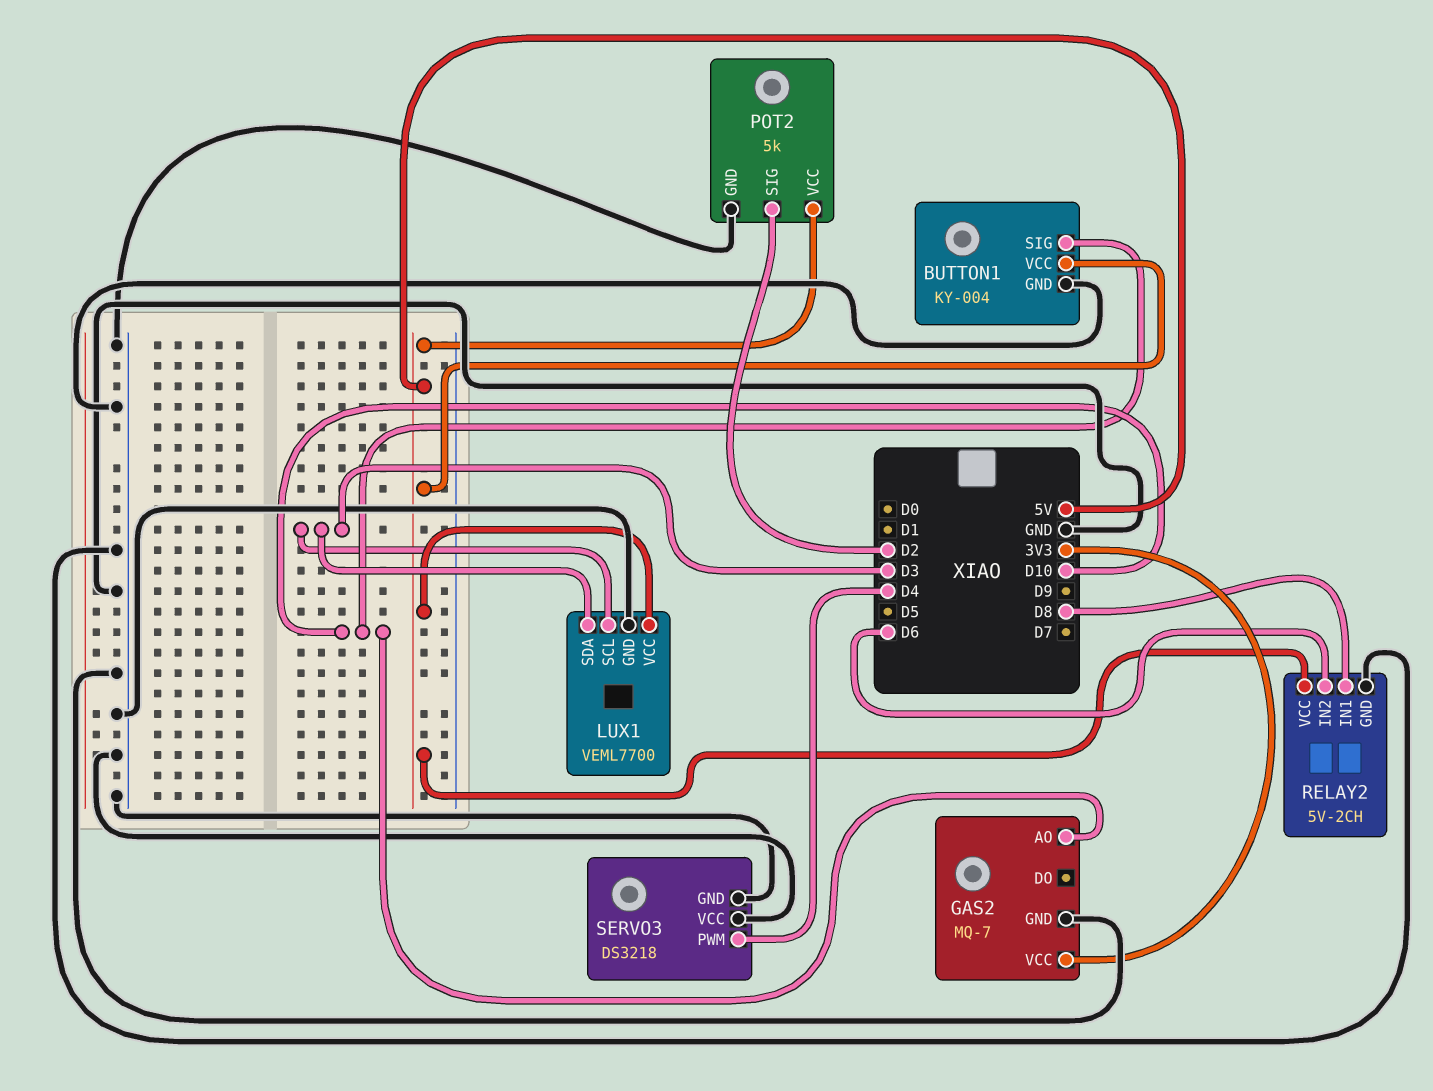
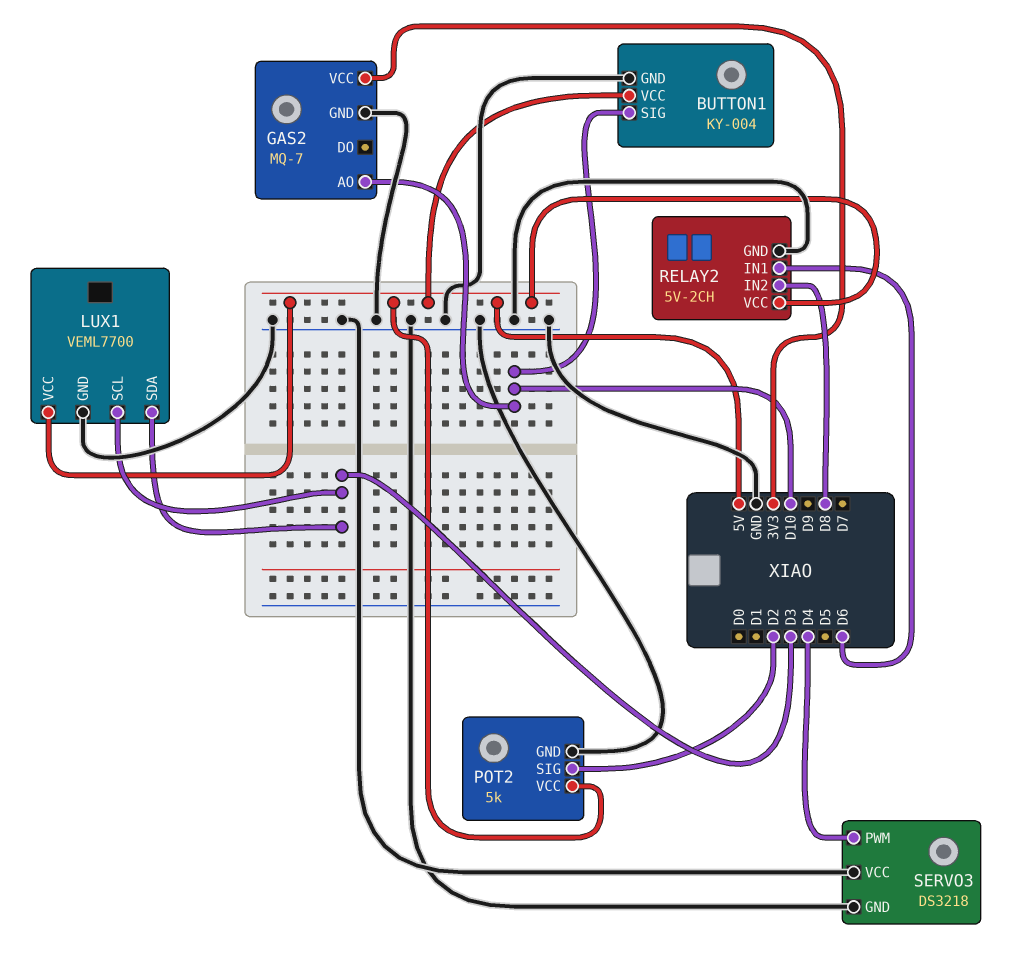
RELAY2 pin IN1: D8 -> D6
RELAY2 pin IN2: D6 -> D8

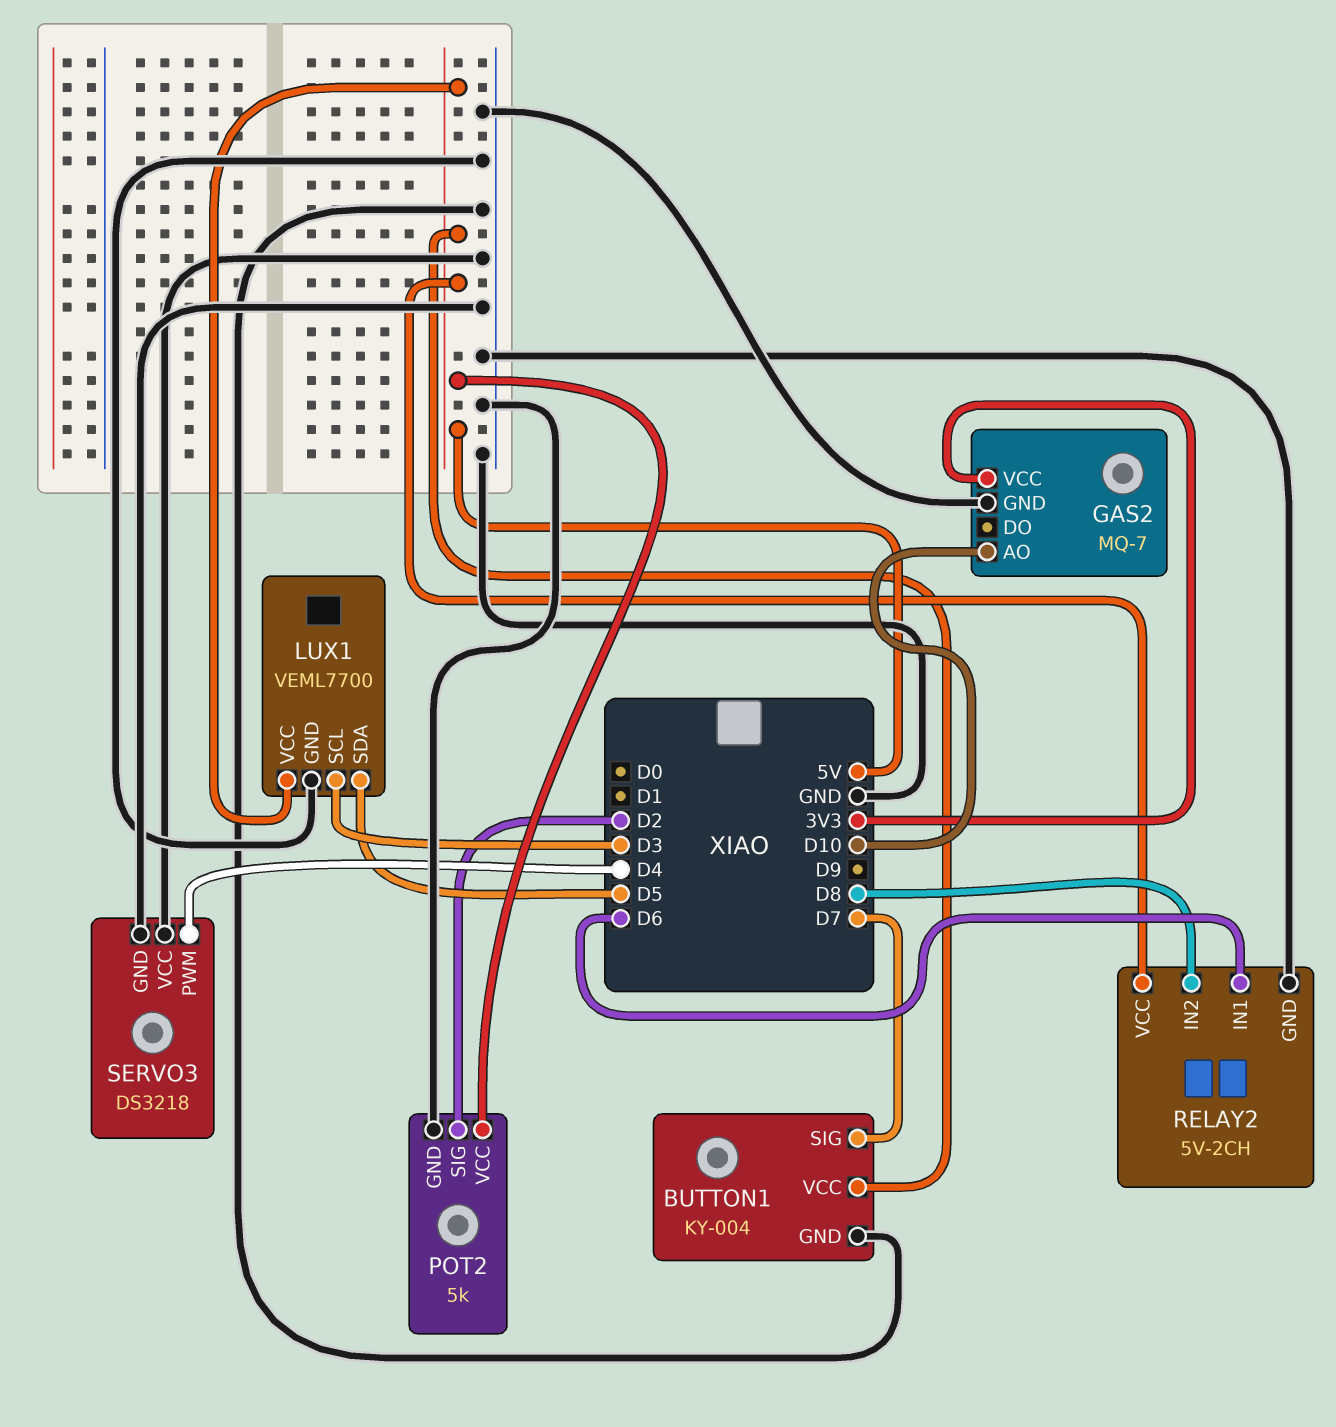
BUTTON1 pin SIG: D10 -> D7
LUX1 pin SDA: D3 -> D5

